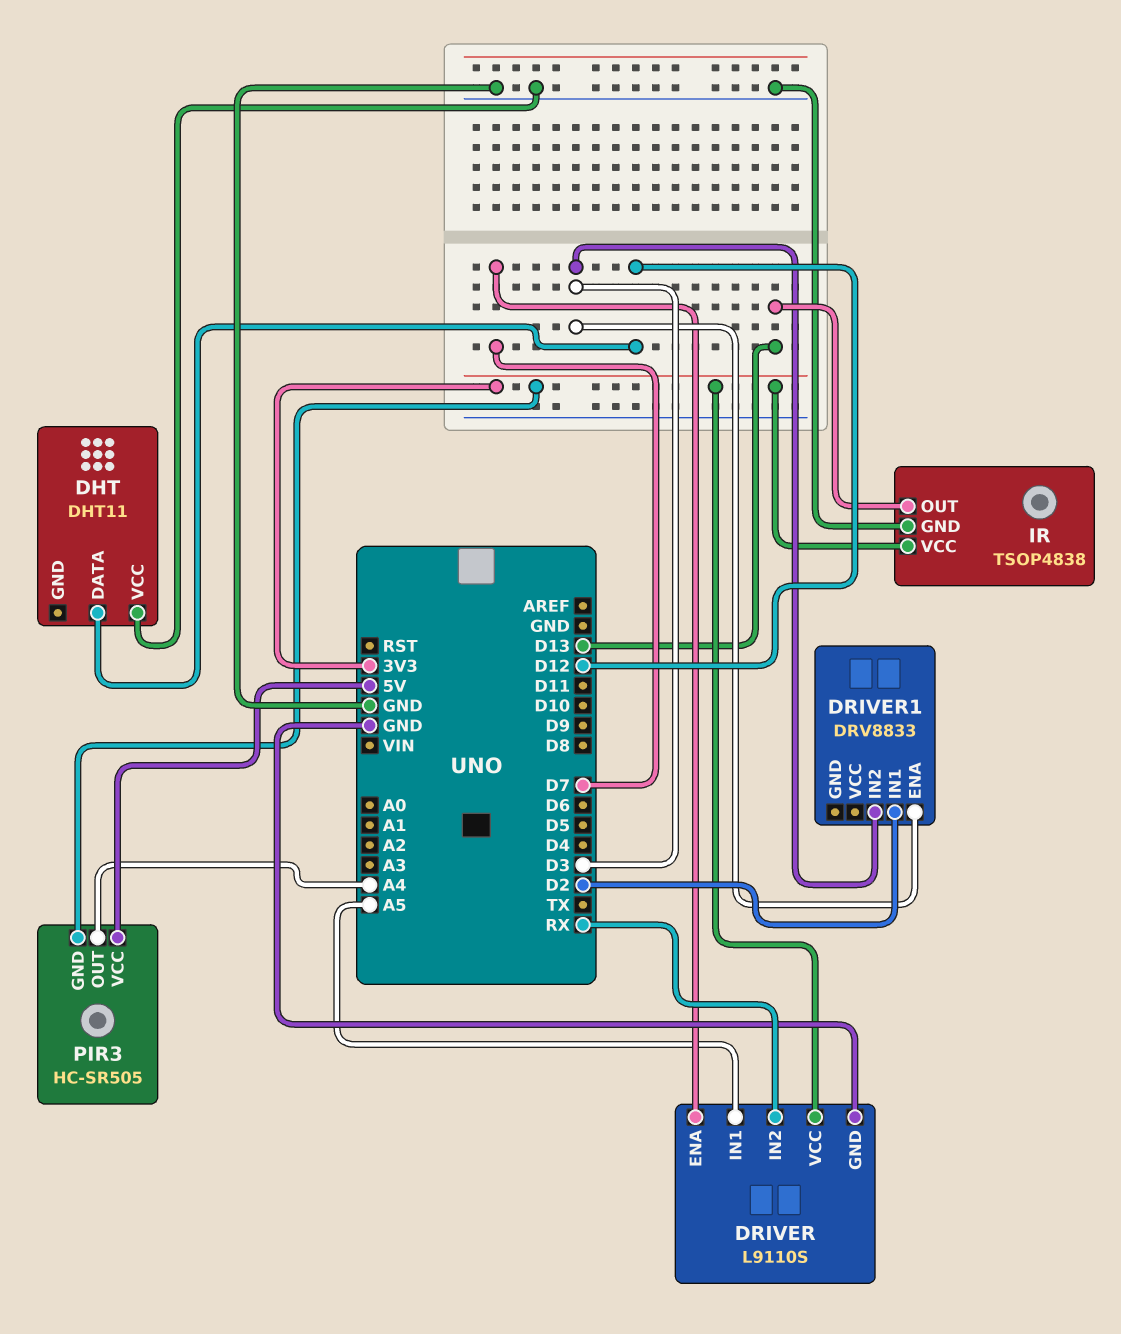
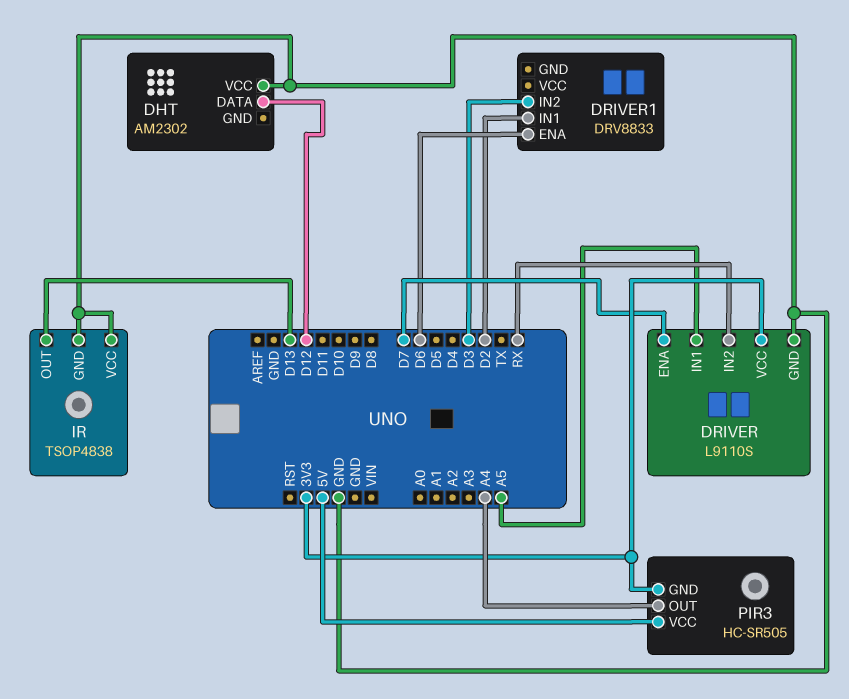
DHT: DHT11 -> AM2302
DRIVER1 pin ENA: D3 -> D6
IR pin VCC: 3V3 -> GND

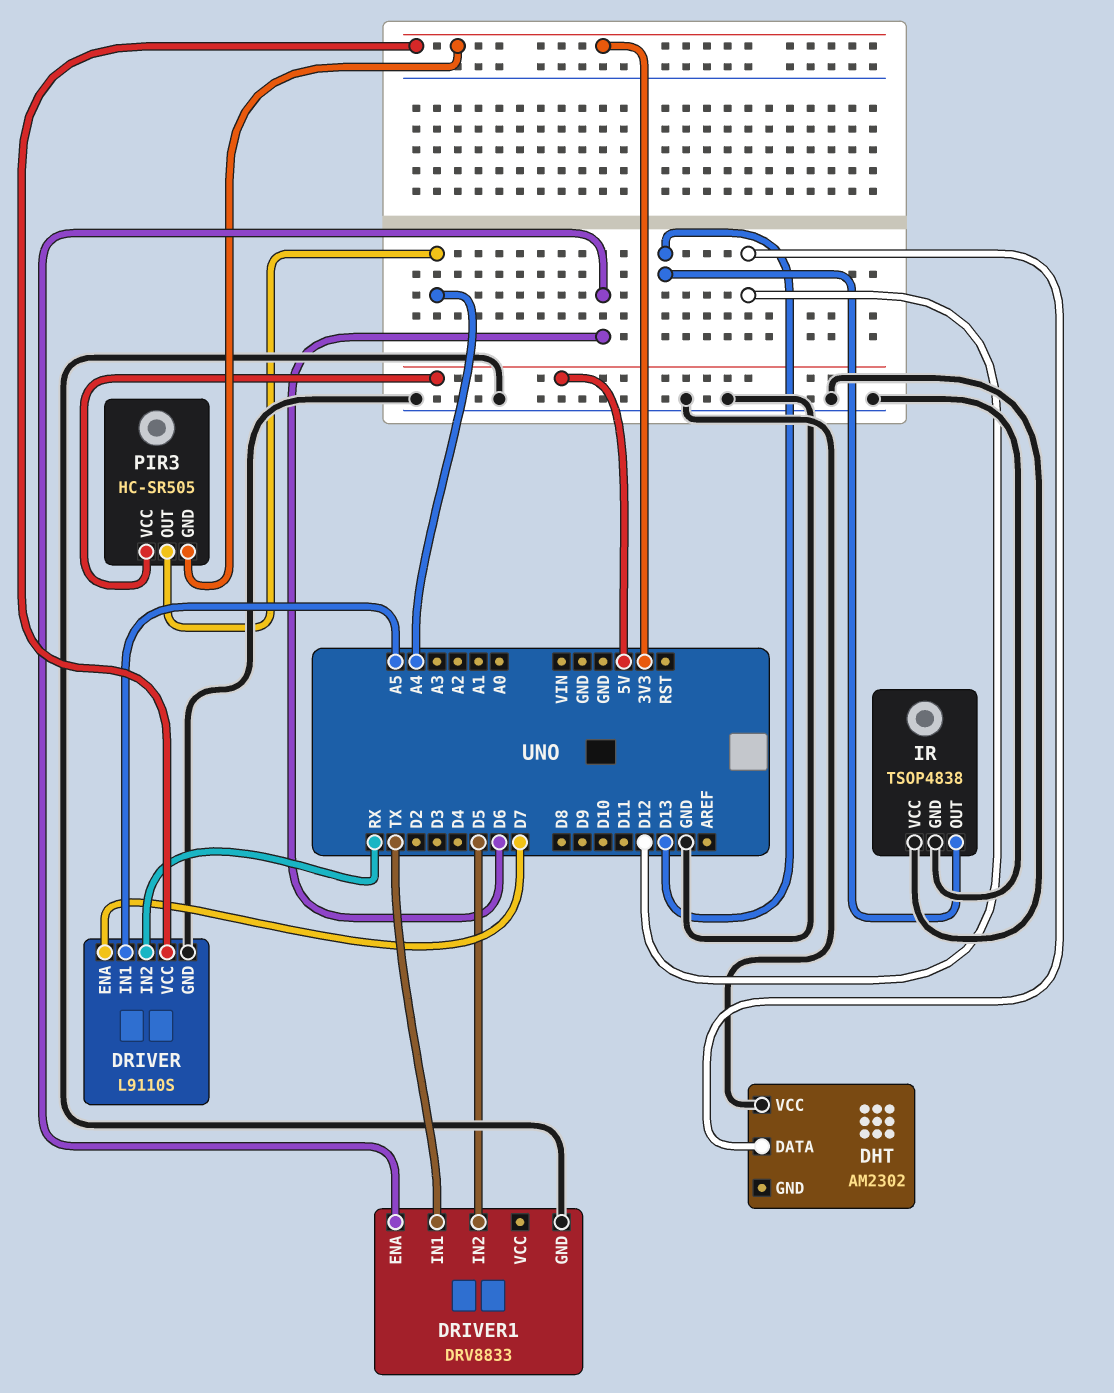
DRIVER1 pin GND: none -> GND
DRIVER1 pin IN1: D2 -> TX
DRIVER1 pin IN2: D3 -> D5

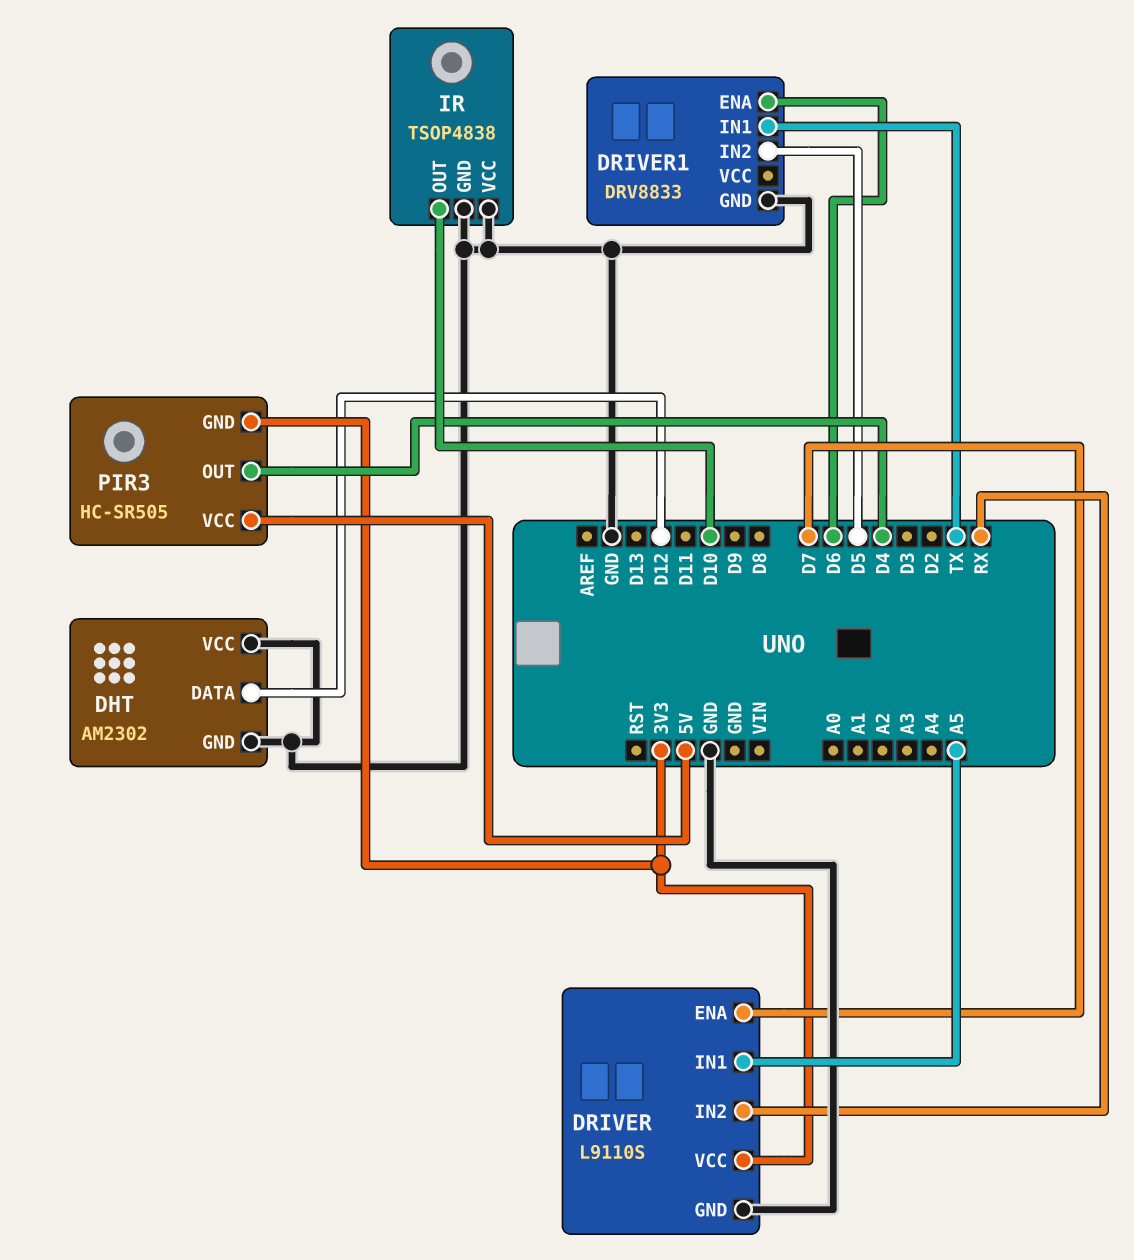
DHT pin GND: none -> GND
IR pin OUT: D13 -> D10
PIR3 pin OUT: A4 -> D4

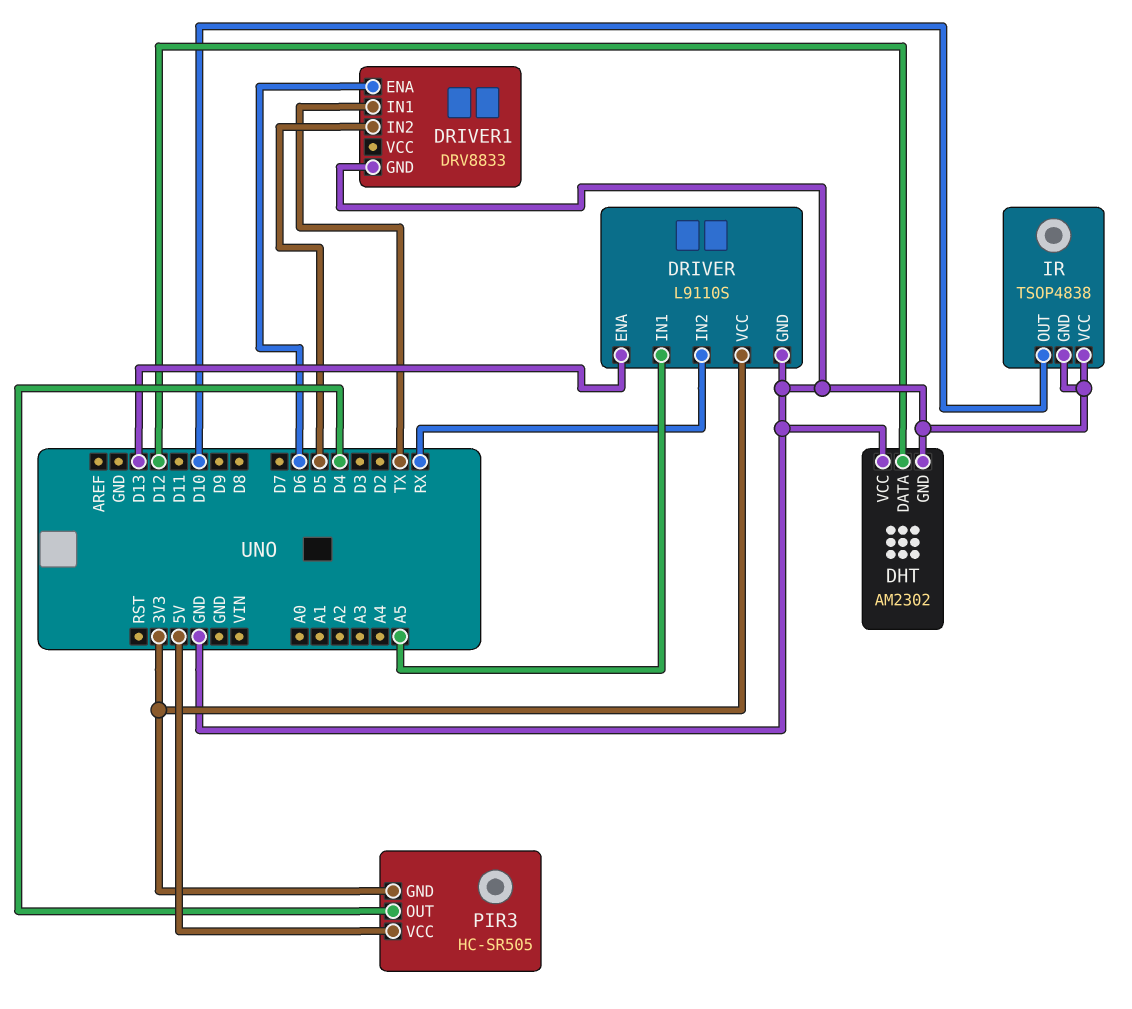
DRIVER pin ENA: D7 -> D13

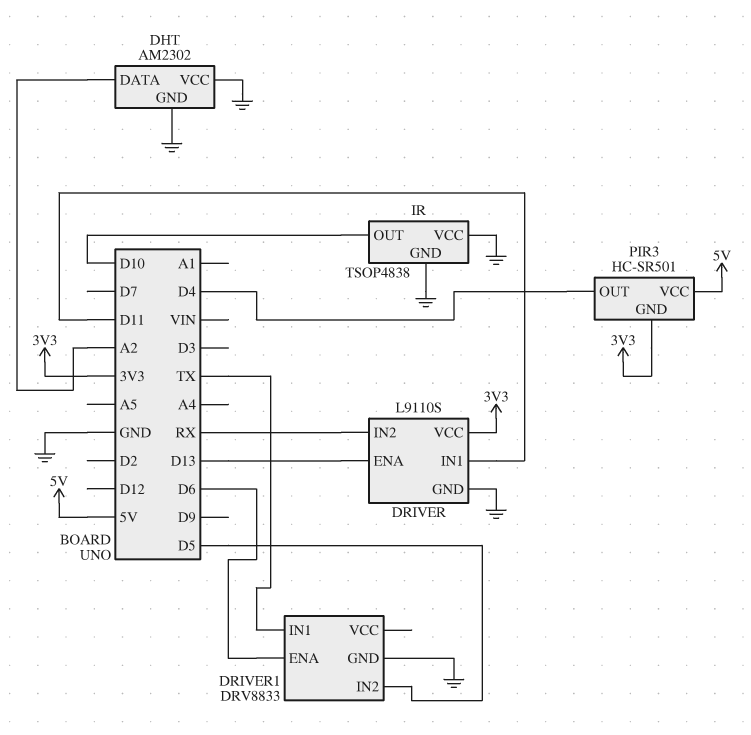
DHT pin DATA: D12 -> A2
DRIVER pin IN1: A5 -> D11
PIR3: HC-SR505 -> HC-SR501

